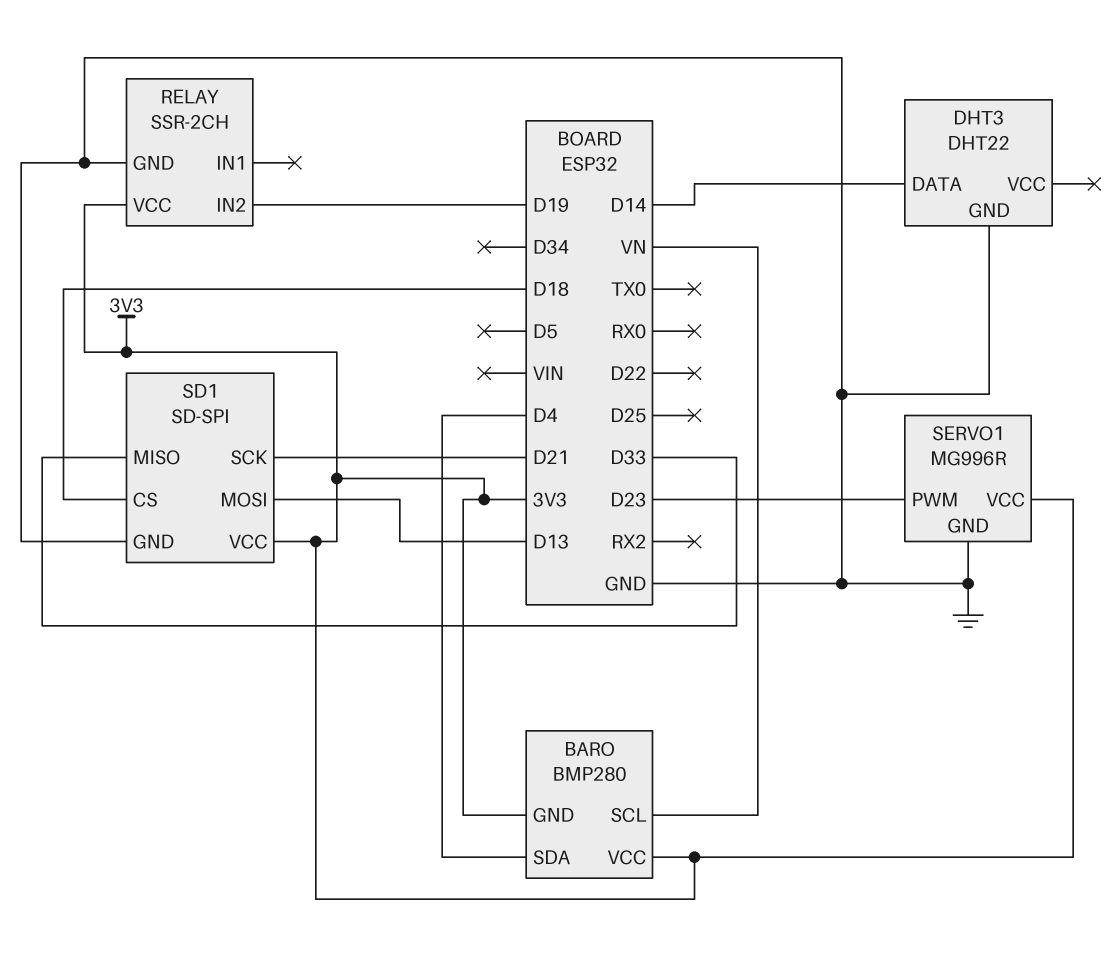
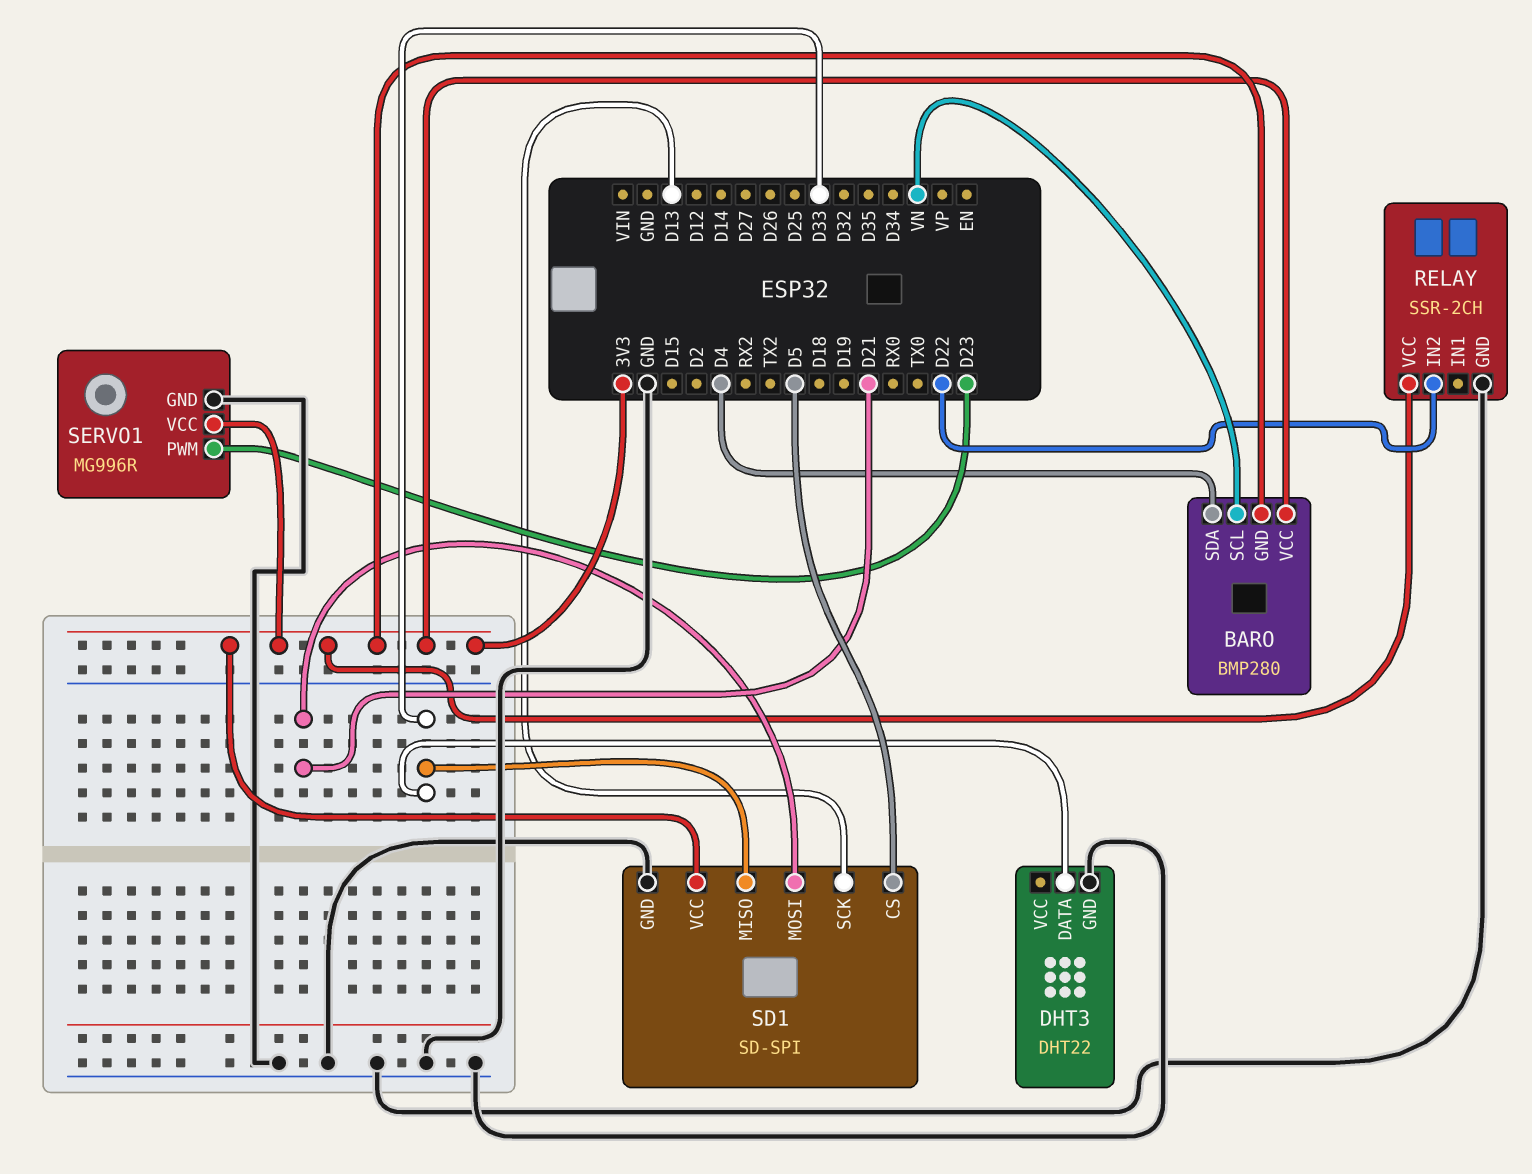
DHT3 pin DATA: D14 -> D33
RELAY pin IN2: D19 -> D22
SD1 pin CS: D18 -> D5
SD1 pin MOSI: D13 -> D21
SD1 pin SCK: D21 -> D13

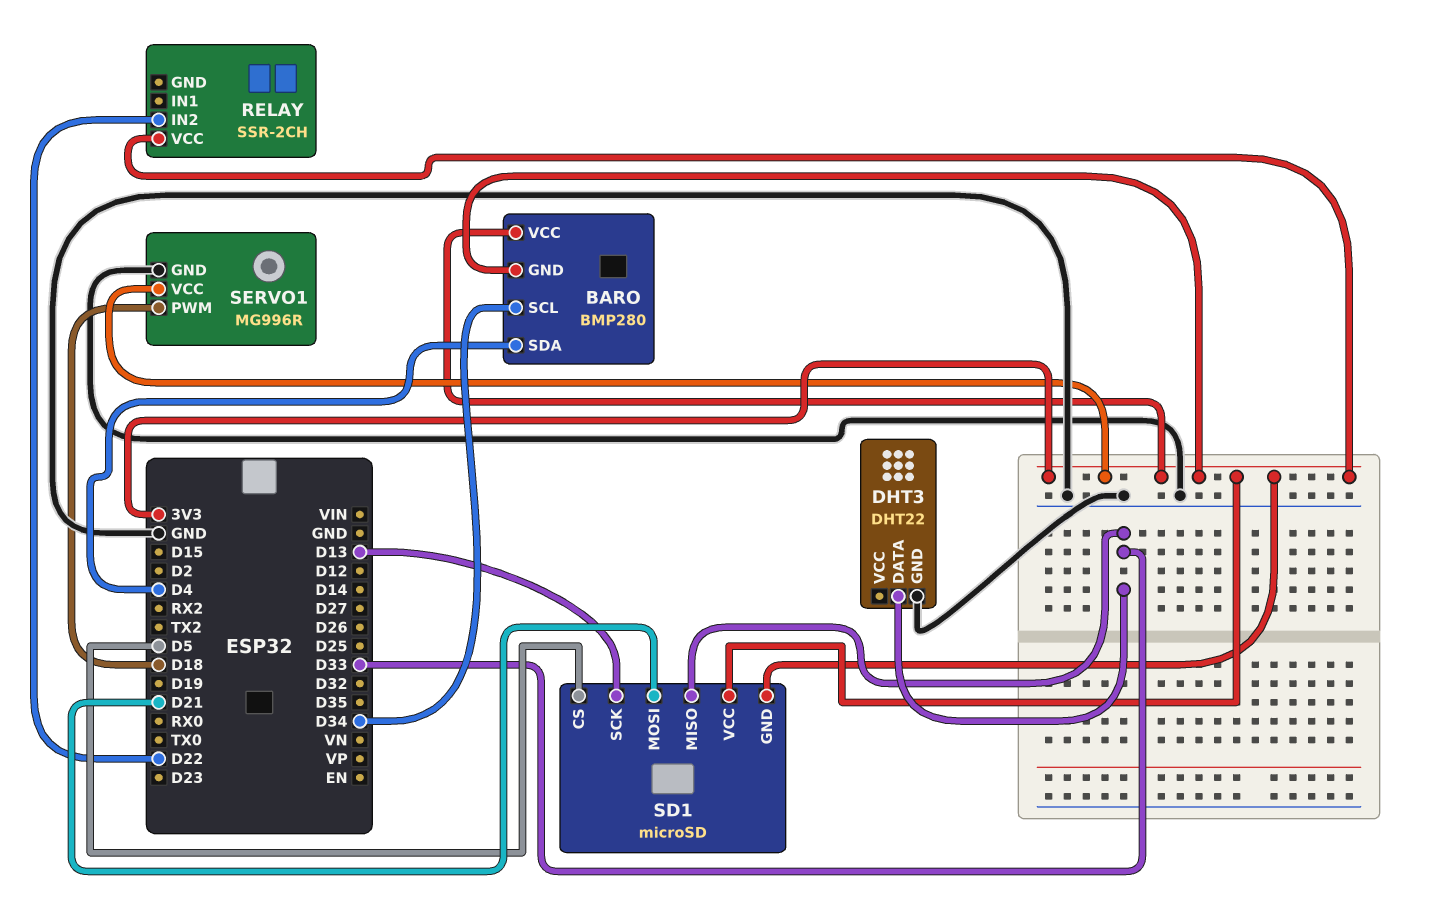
BARO pin SCL: VN -> D34
RELAY pin GND: GND -> none
SD1: SD-SPI -> microSD
SD1 pin GND: GND -> 3V3
SERVO1 pin PWM: D23 -> D18

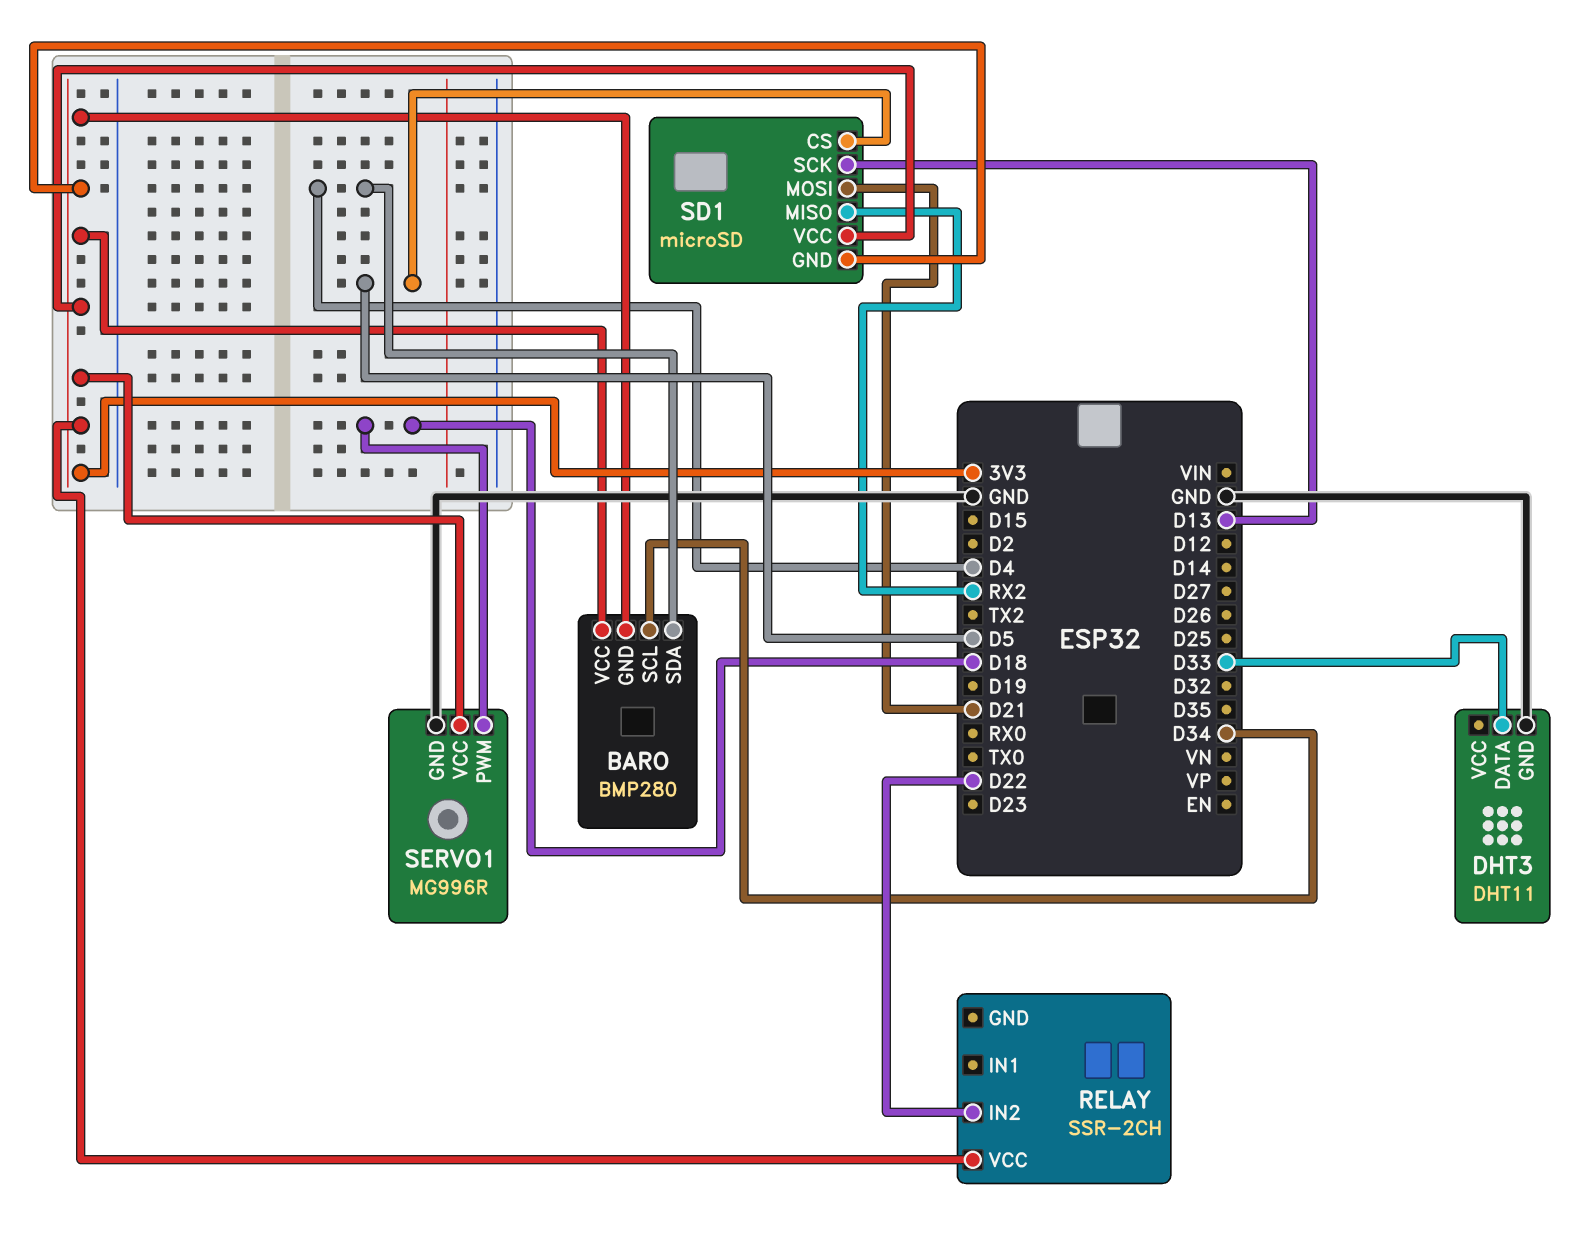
DHT3: DHT22 -> DHT11
SD1 pin MISO: D33 -> RX2

